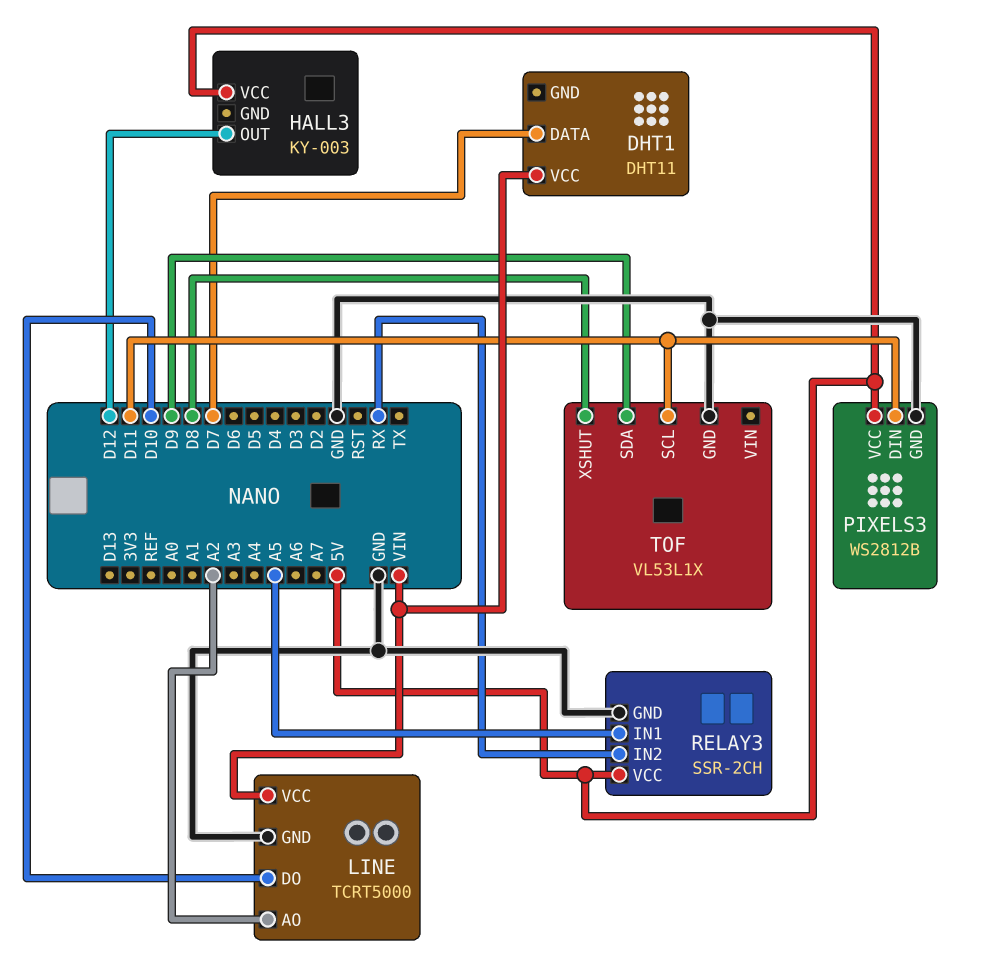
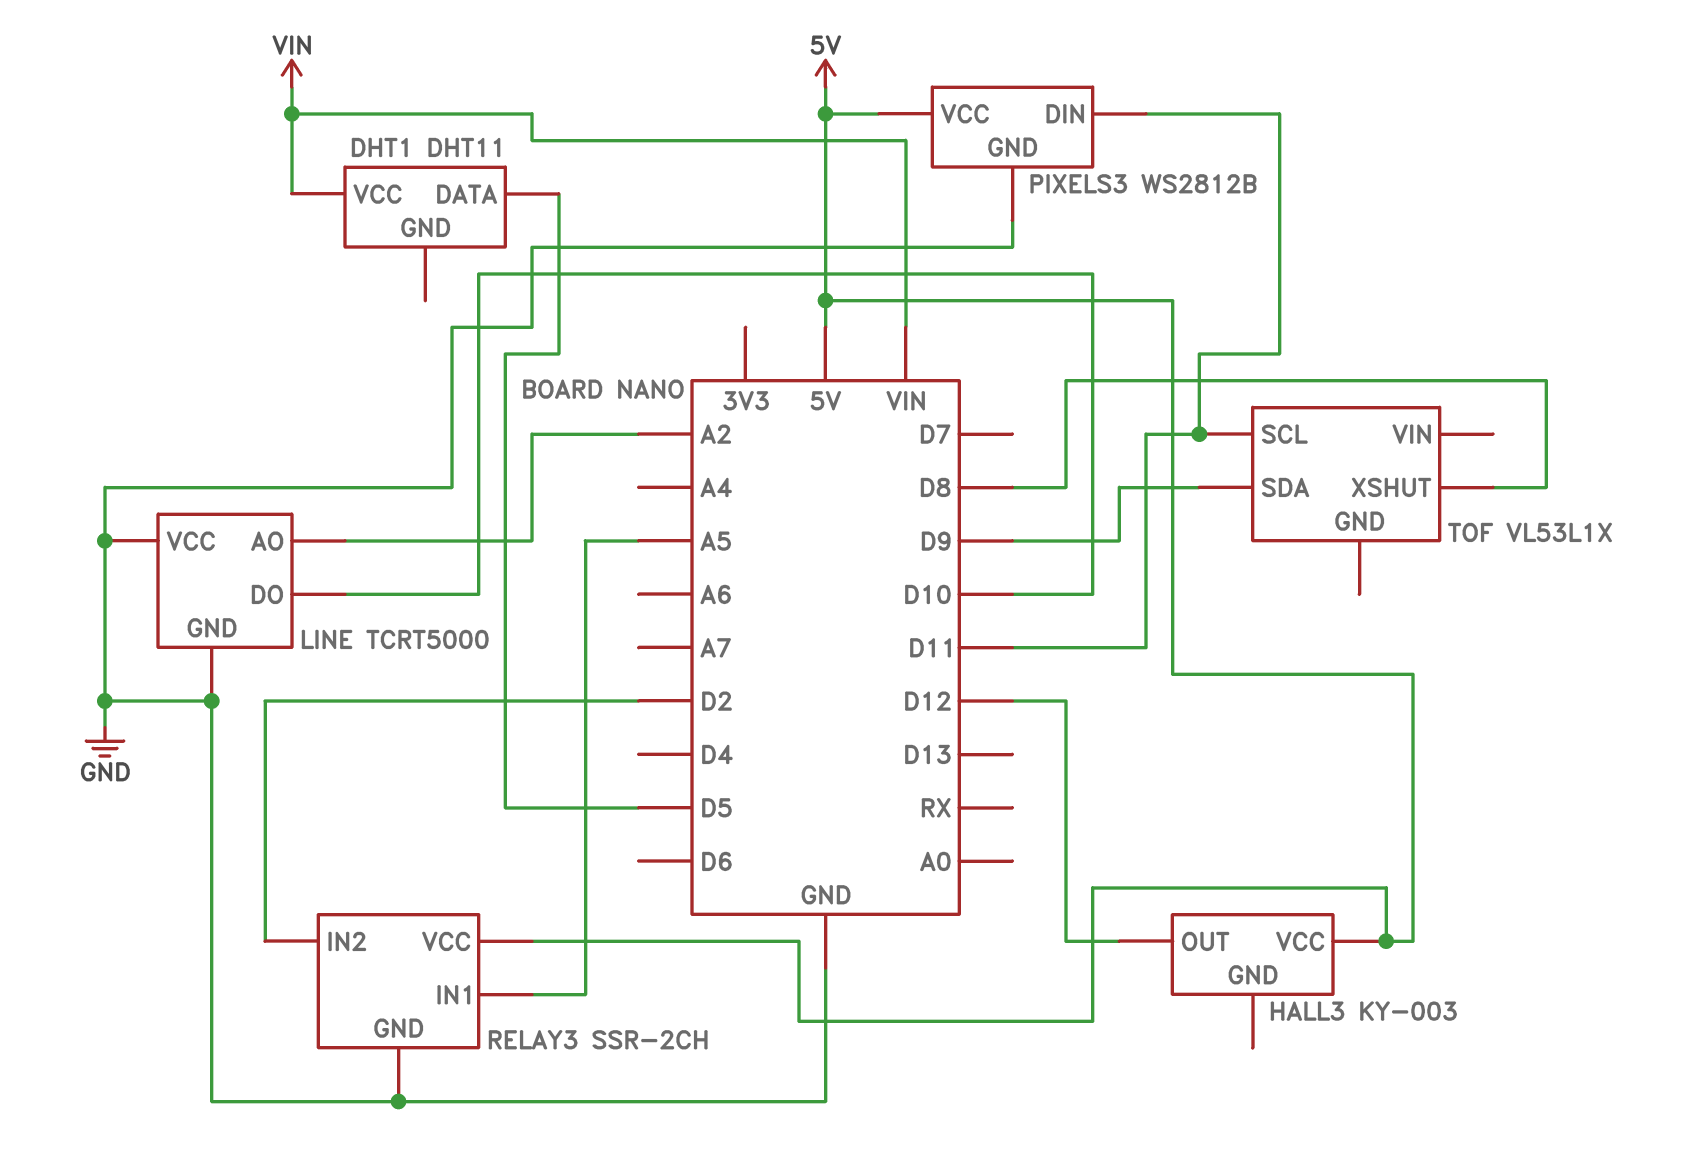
DHT1 pin DATA: D7 -> D5
LINE pin VCC: VIN -> GND
RELAY3 pin IN2: RX -> D2
TOF pin GND: GND -> none

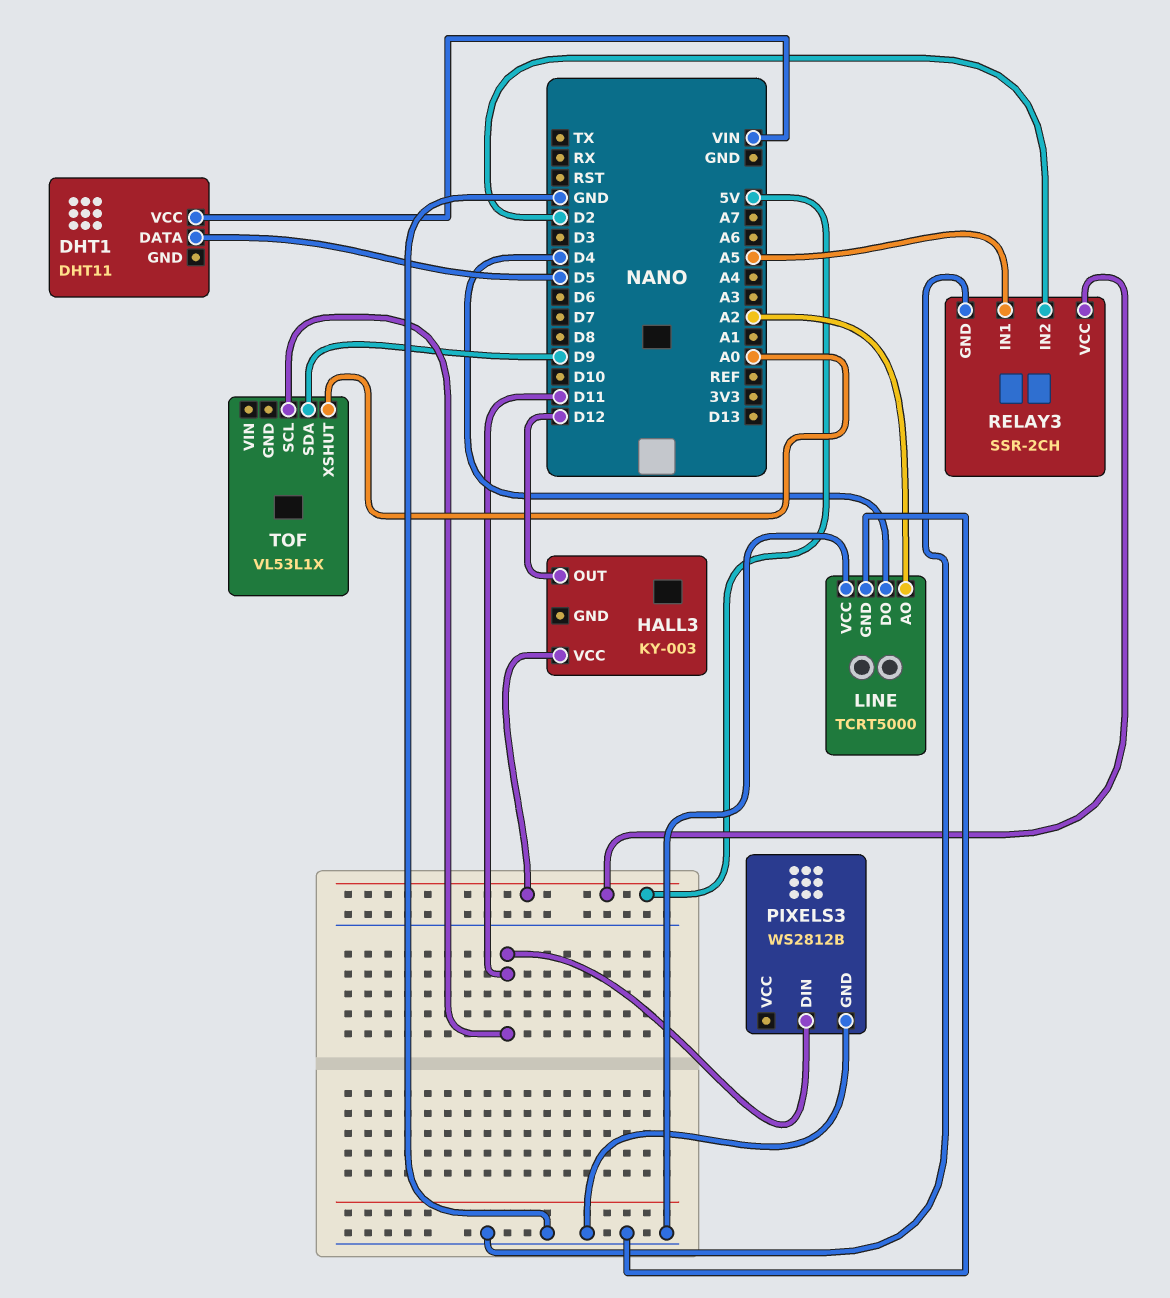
LINE pin DO: D10 -> D4
PIXELS3 pin VCC: 5V -> none
TOF pin XSHUT: D8 -> A0

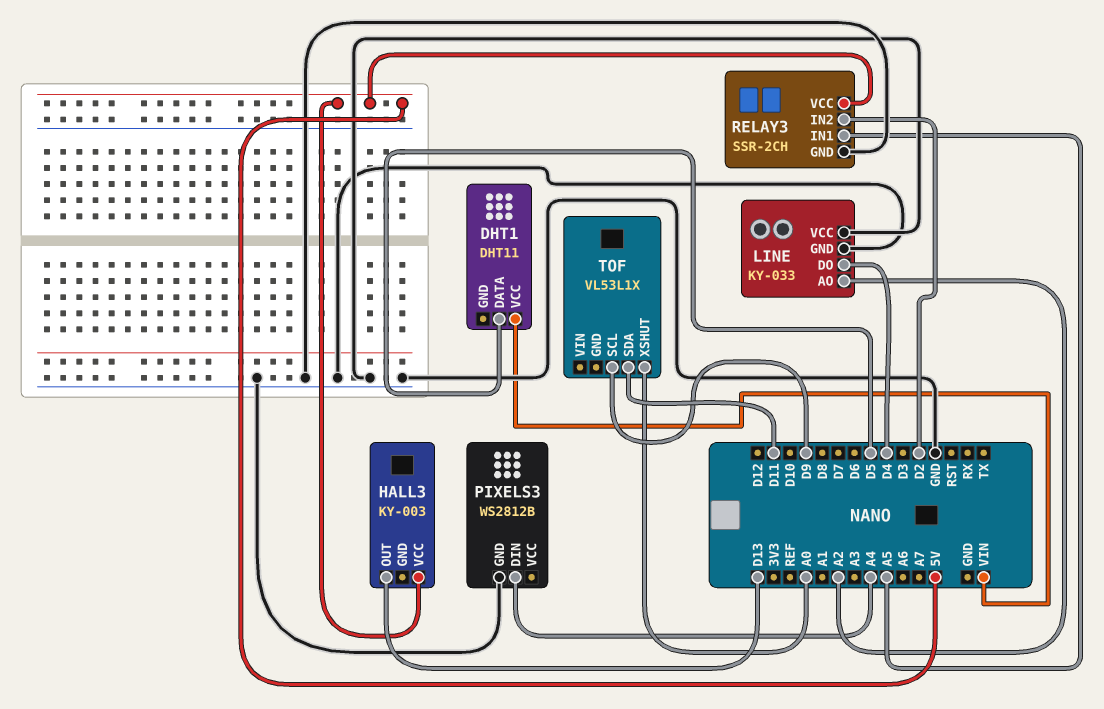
HALL3 pin OUT: D12 -> D13
LINE: TCRT5000 -> KY-033
PIXELS3 pin DIN: D11 -> A4
TOF pin SCL: D11 -> D9
TOF pin SDA: D9 -> D11

